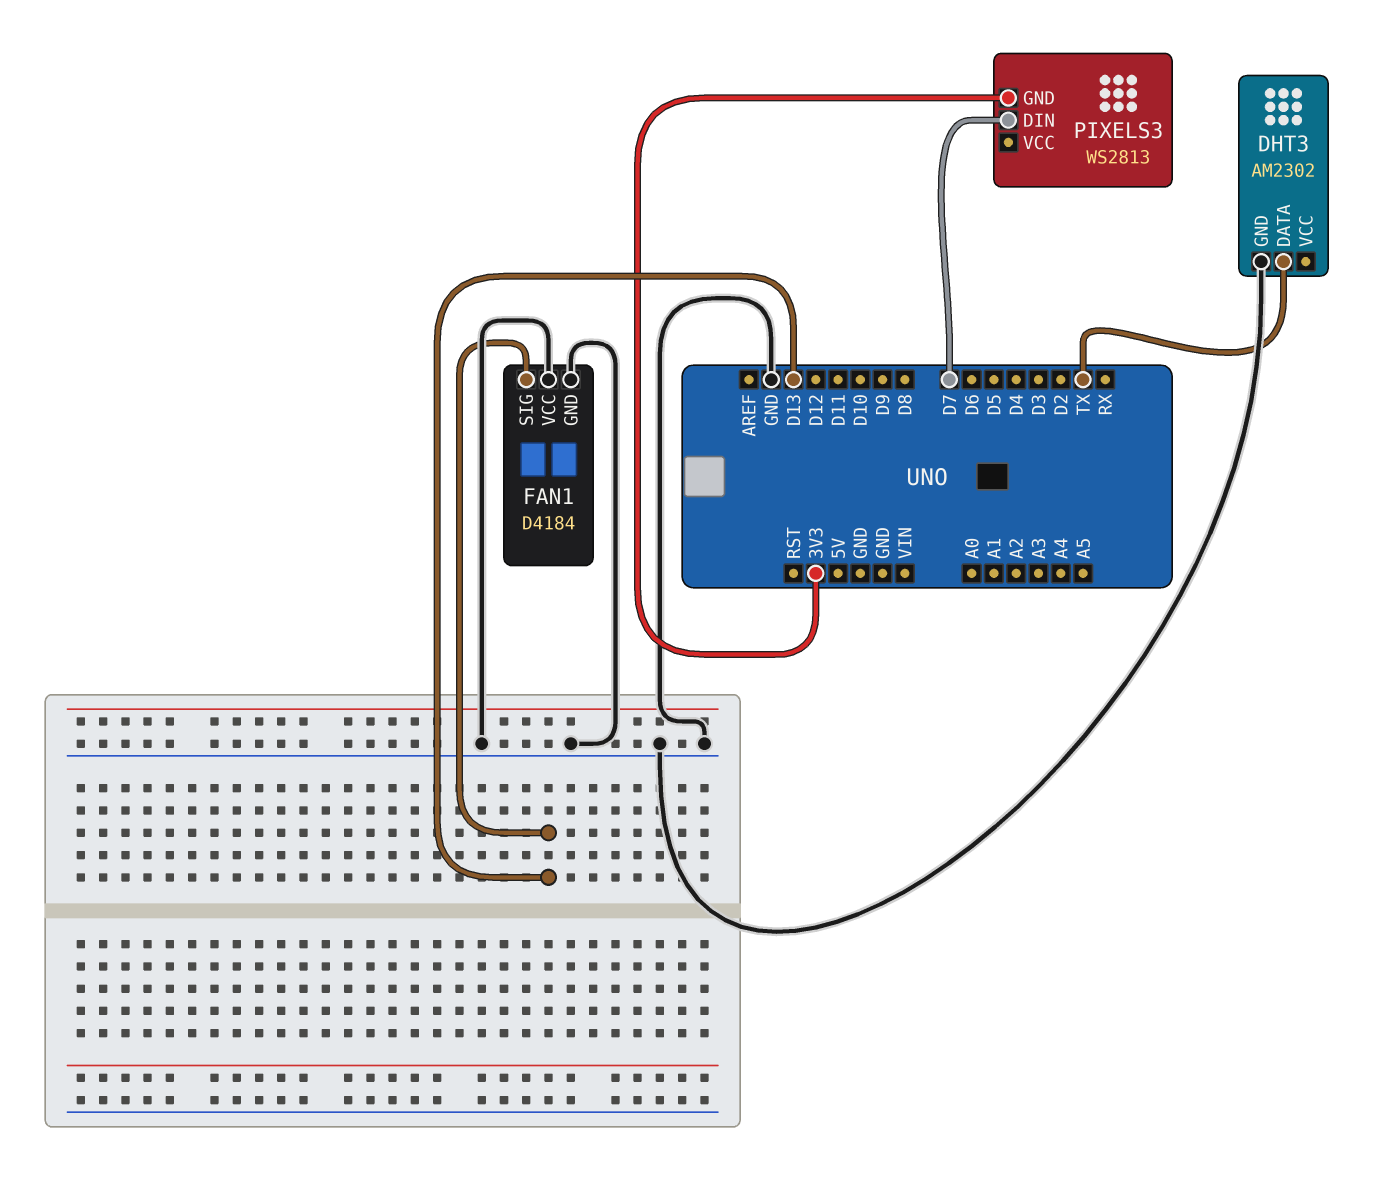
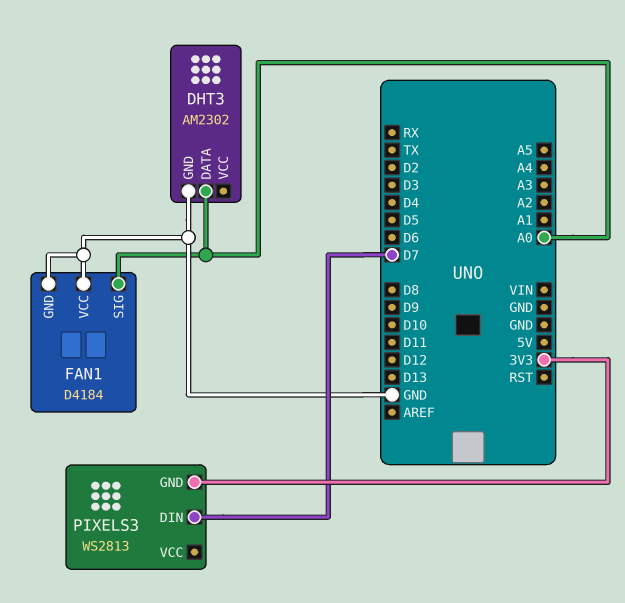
DHT3 pin DATA: TX -> A0
FAN1 pin SIG: D13 -> A0

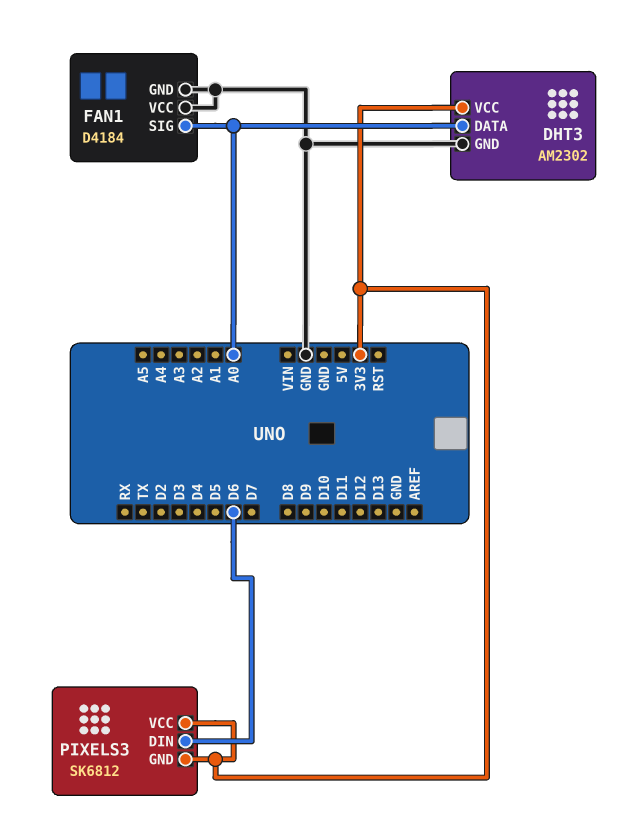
DHT3 pin VCC: none -> 3V3
PIXELS3: WS2813 -> SK6812
PIXELS3 pin DIN: D7 -> D6
PIXELS3 pin VCC: none -> 3V3

